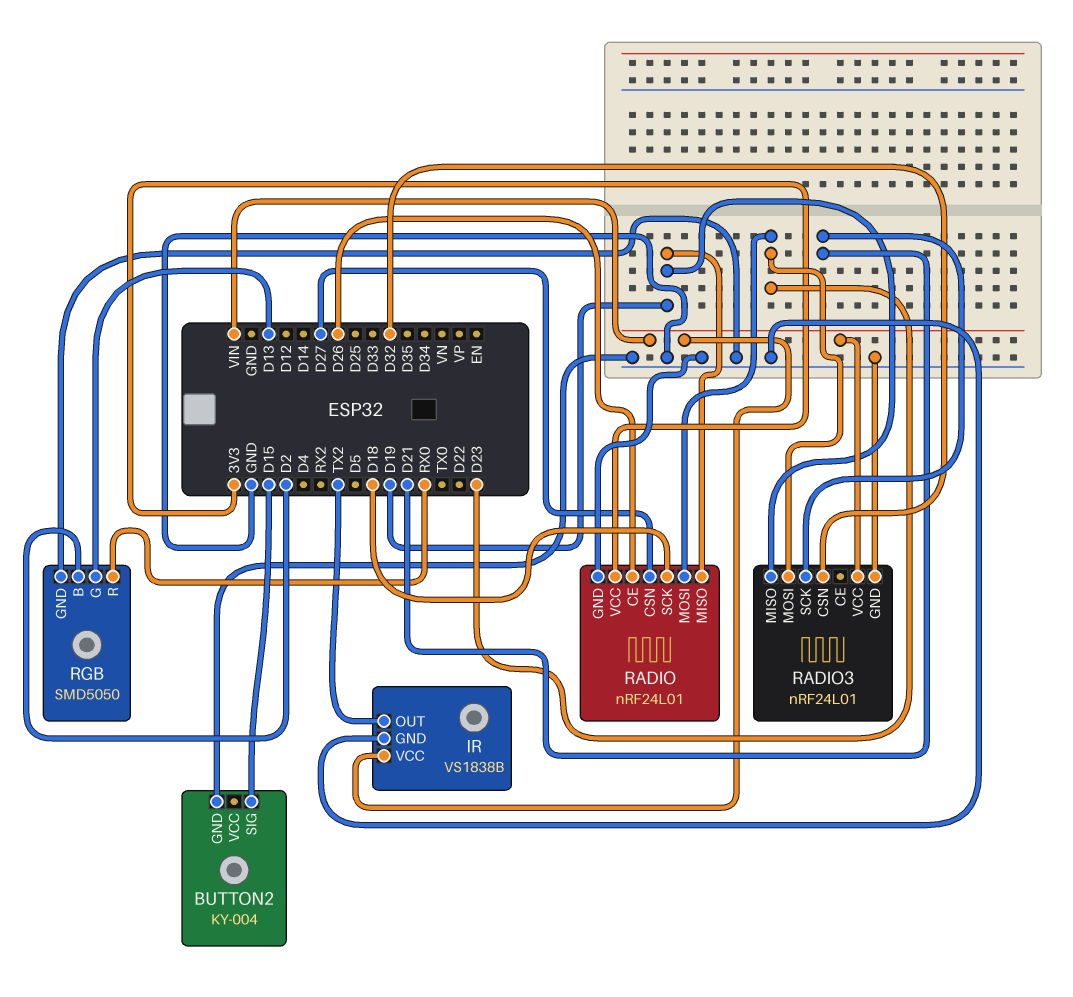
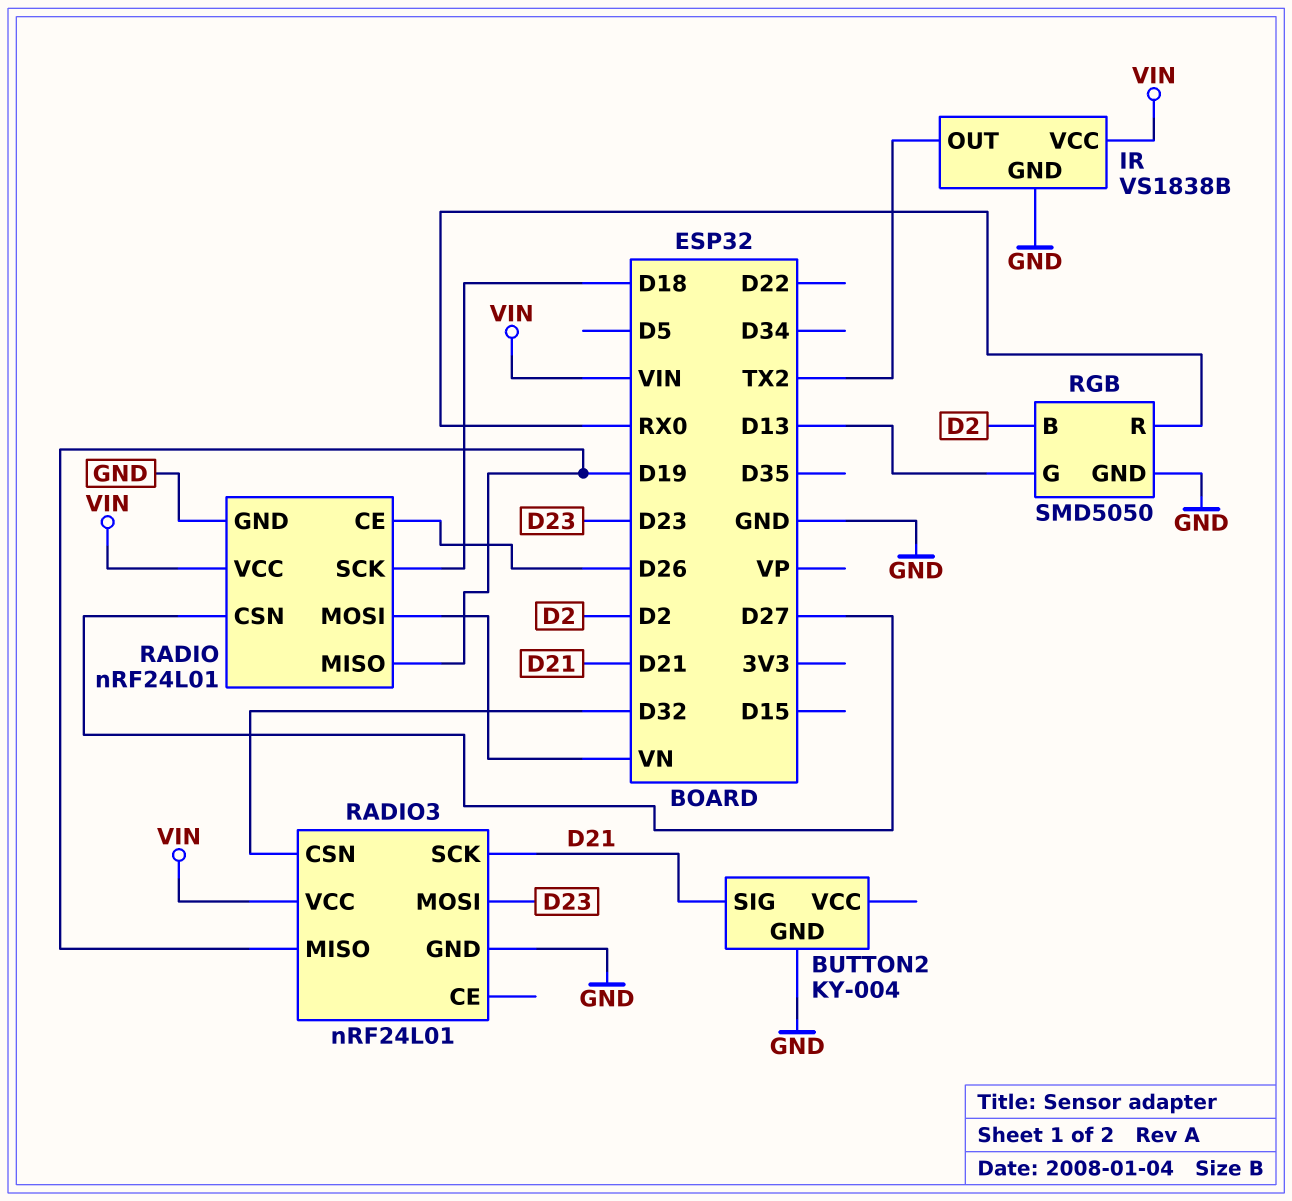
BUTTON2 pin SIG: D15 -> D21
RADIO pin MOSI: D23 -> VN
RADIO pin VCC: 3V3 -> VIN

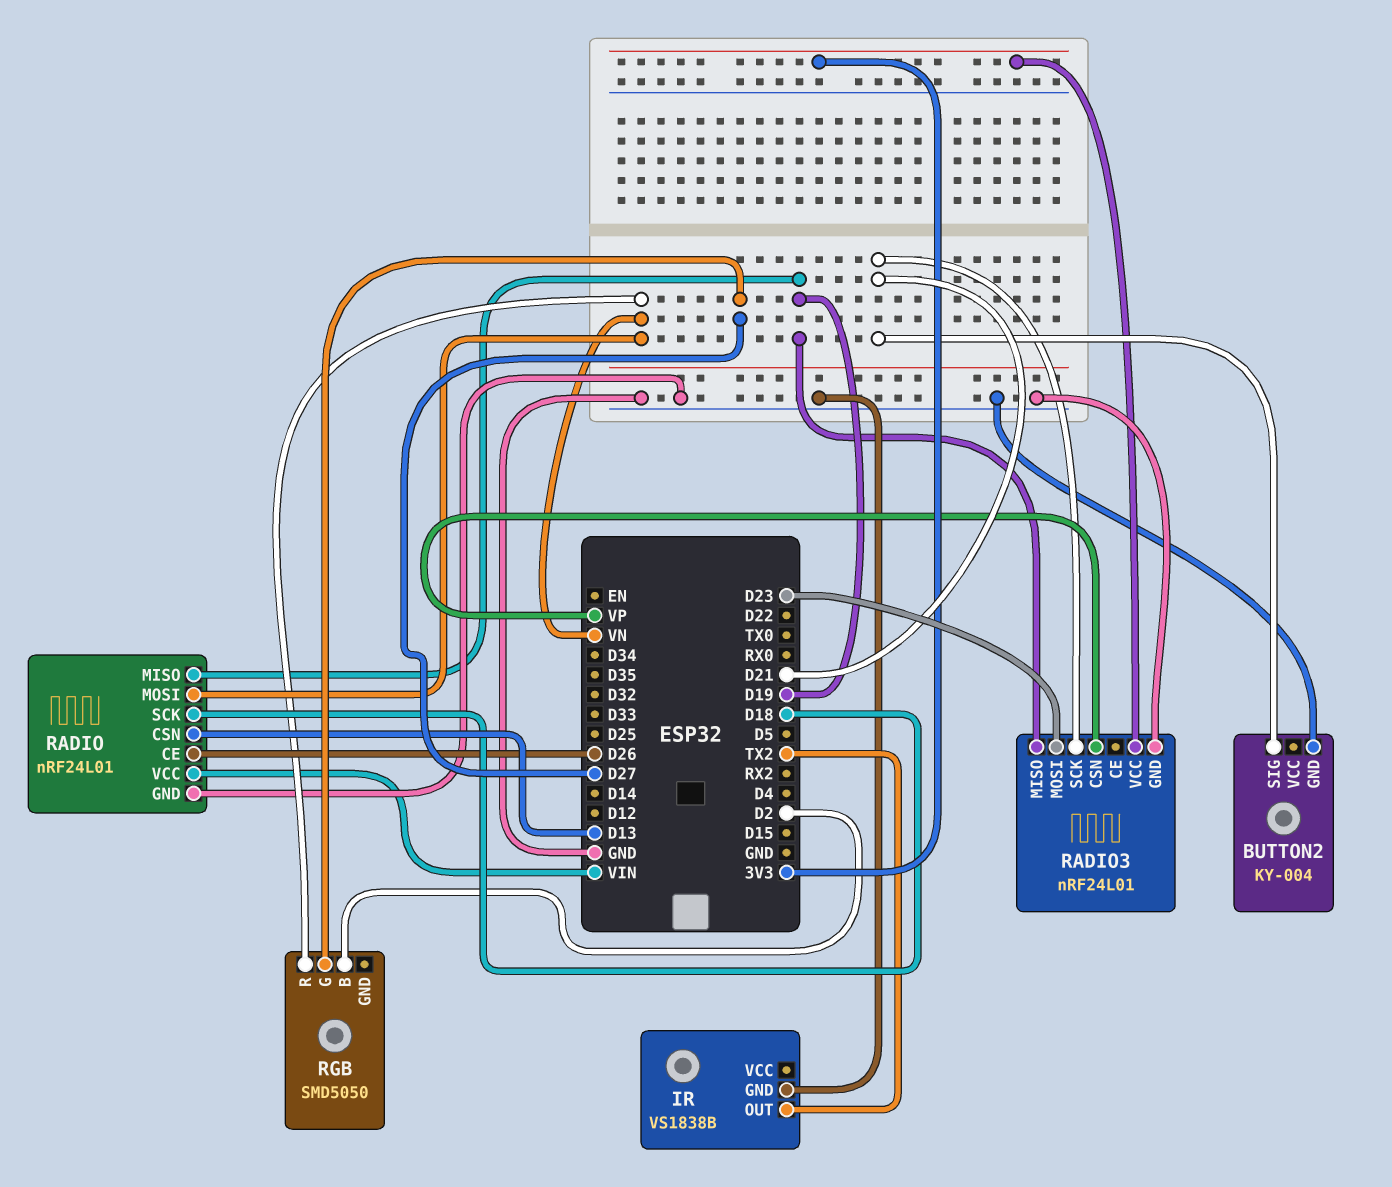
IR pin VCC: VIN -> none
RADIO pin CSN: D27 -> D13
RADIO3 pin CSN: D32 -> VP
RADIO3 pin VCC: VIN -> 3V3
RGB pin G: D13 -> D27
RGB pin GND: GND -> none
RGB pin R: RX0 -> VN

